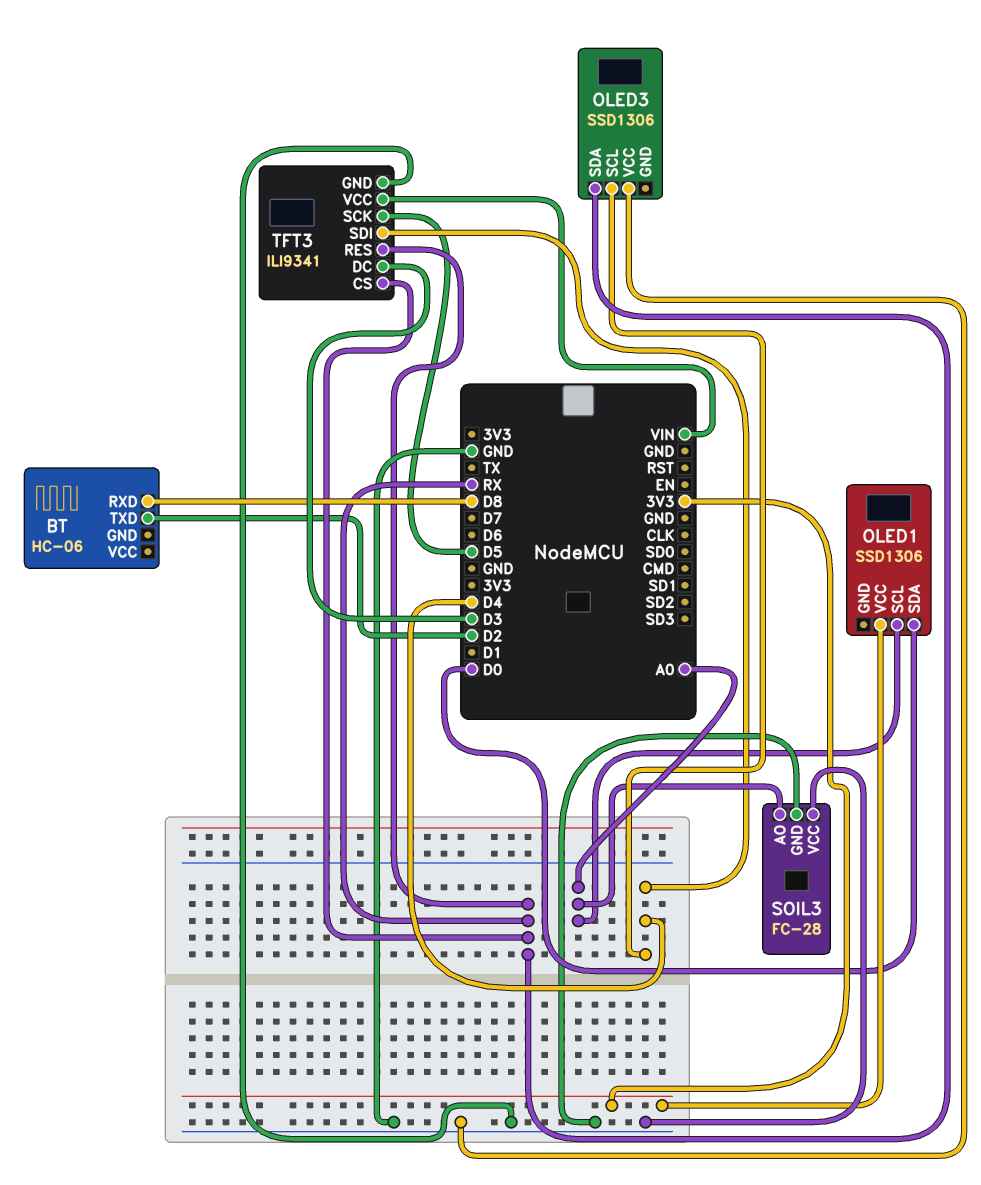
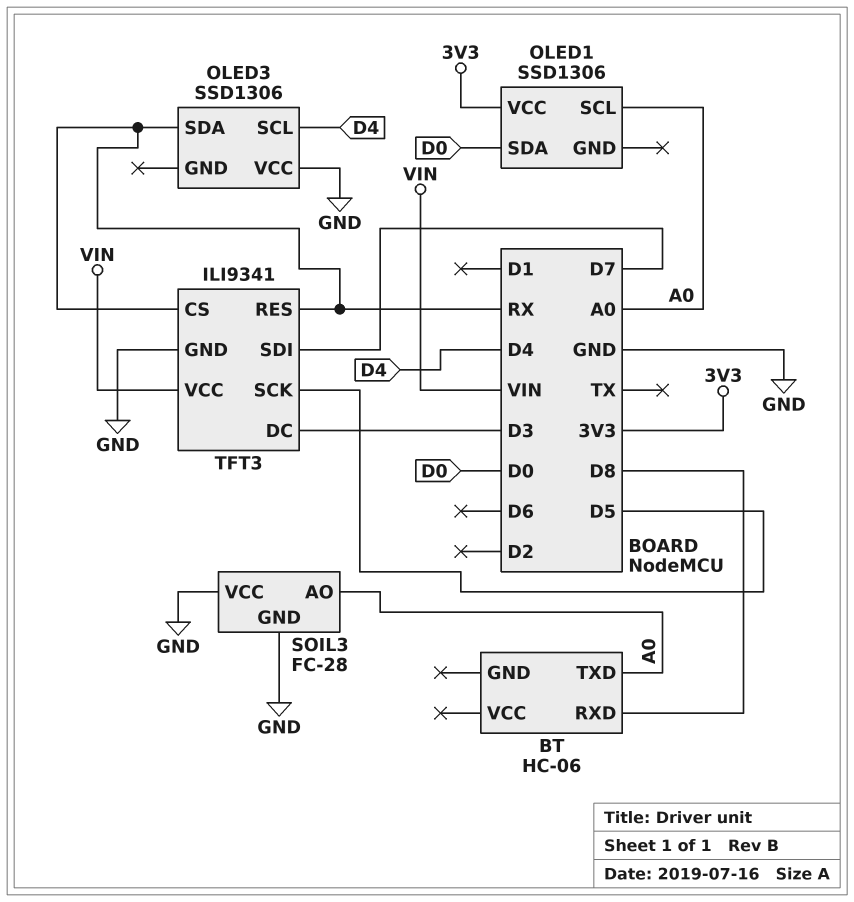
BT pin TXD: D2 -> A0
TFT3 pin SDI: D4 -> D7

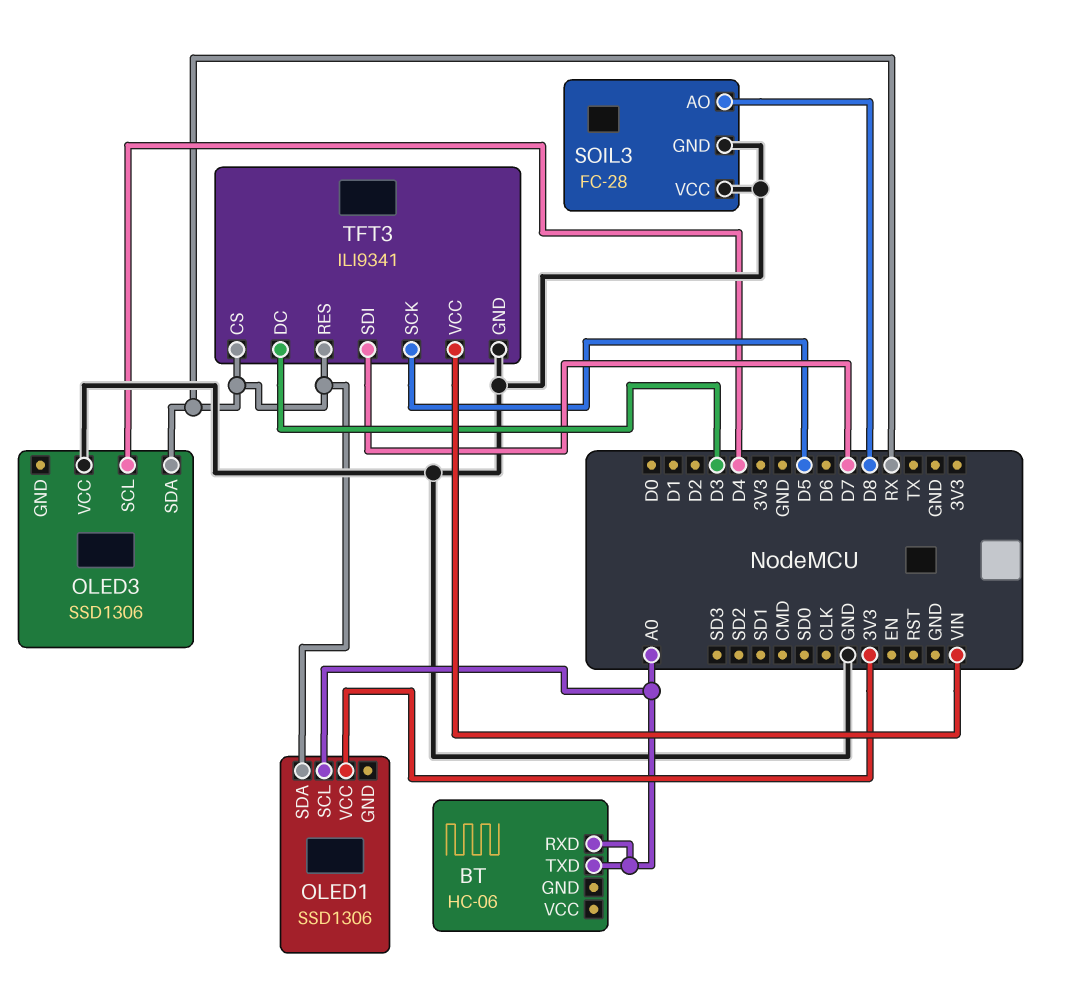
BT pin RXD: D8 -> A0
OLED1 pin SDA: D0 -> RX
SOIL3 pin AO: A0 -> D8

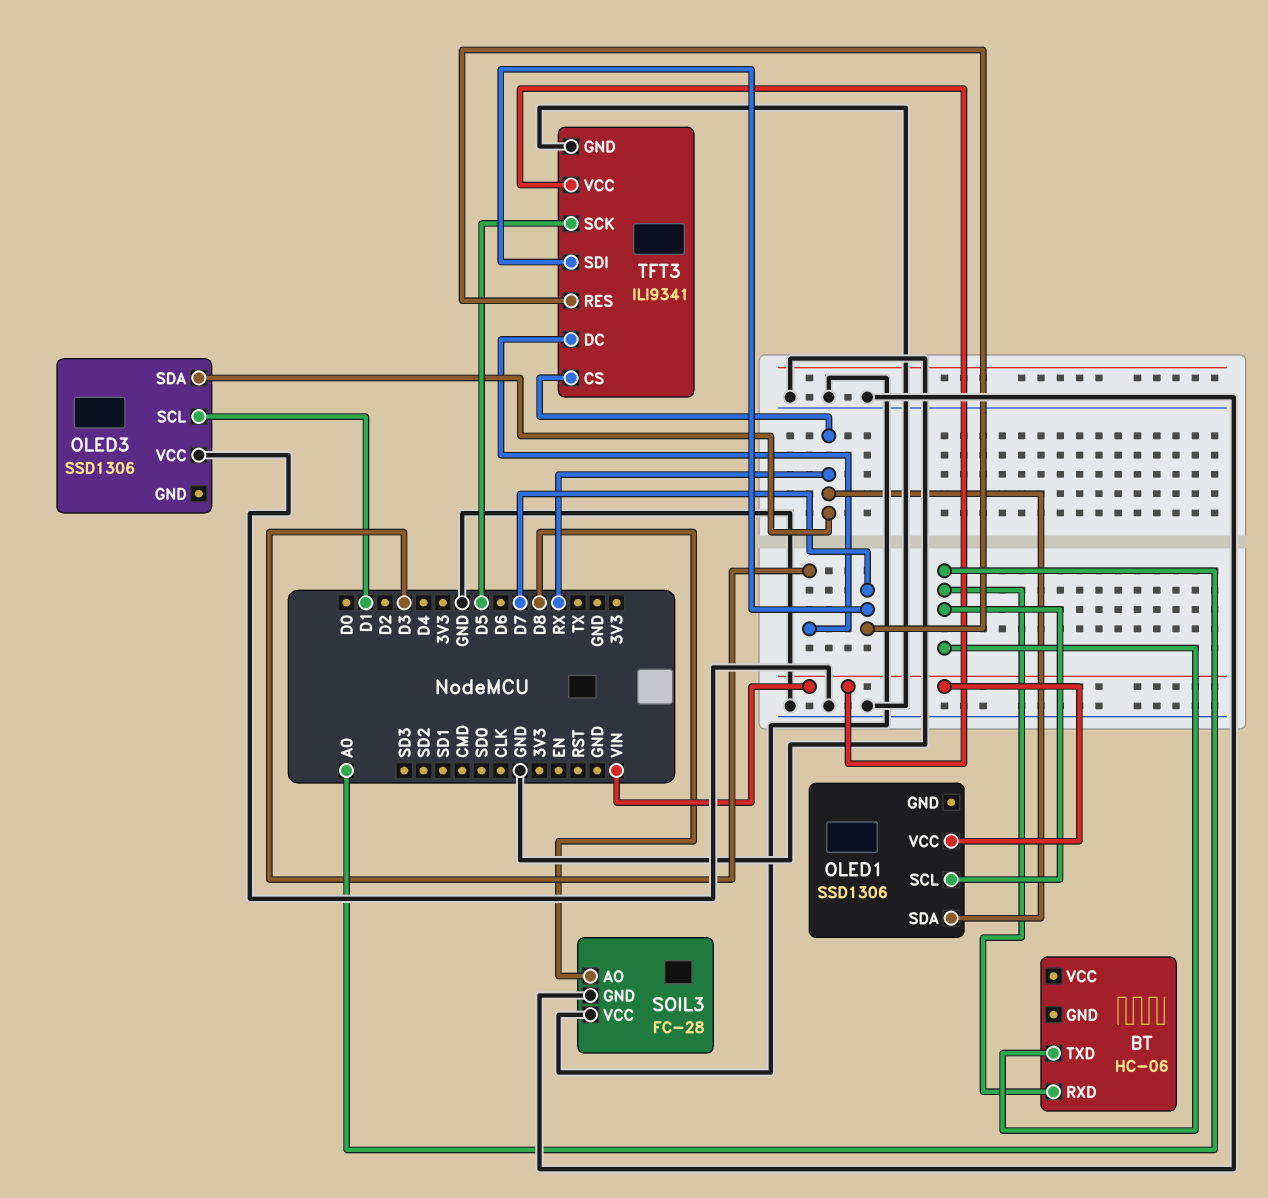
OLED1 pin VCC: 3V3 -> VIN
OLED3 pin SCL: D4 -> D1
TFT3 pin RES: RX -> D7

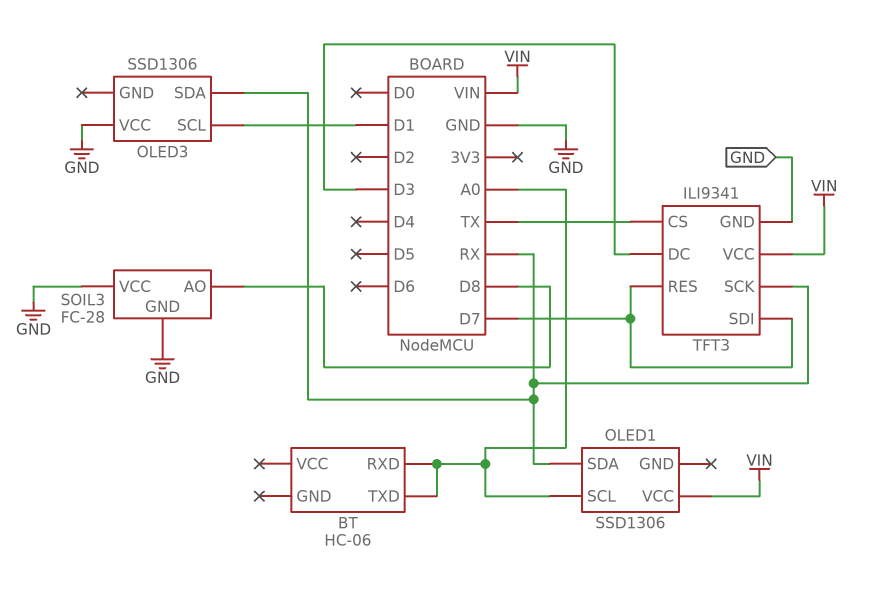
TFT3 pin CS: RX -> TX
TFT3 pin SCK: D5 -> RX

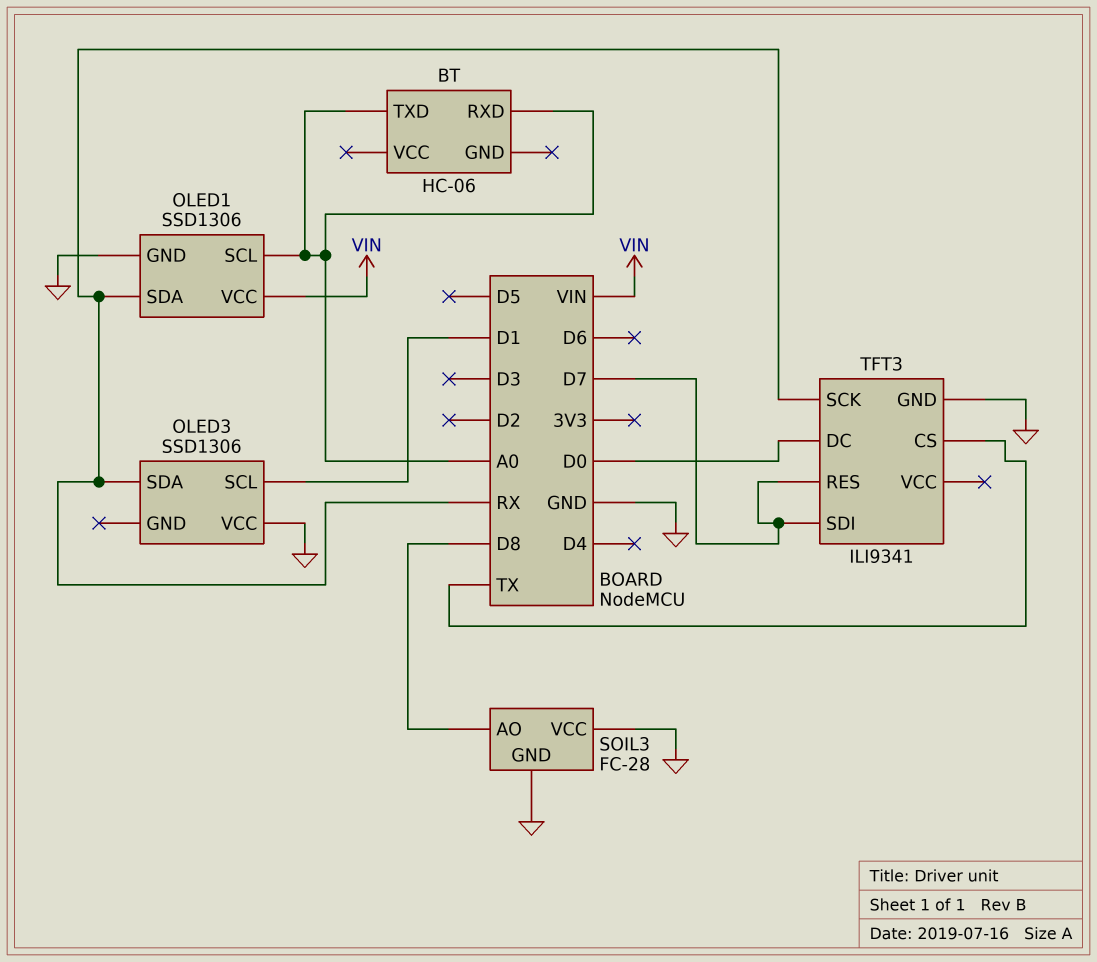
OLED1 pin GND: none -> GND
TFT3 pin DC: D3 -> D0
TFT3 pin VCC: VIN -> none

